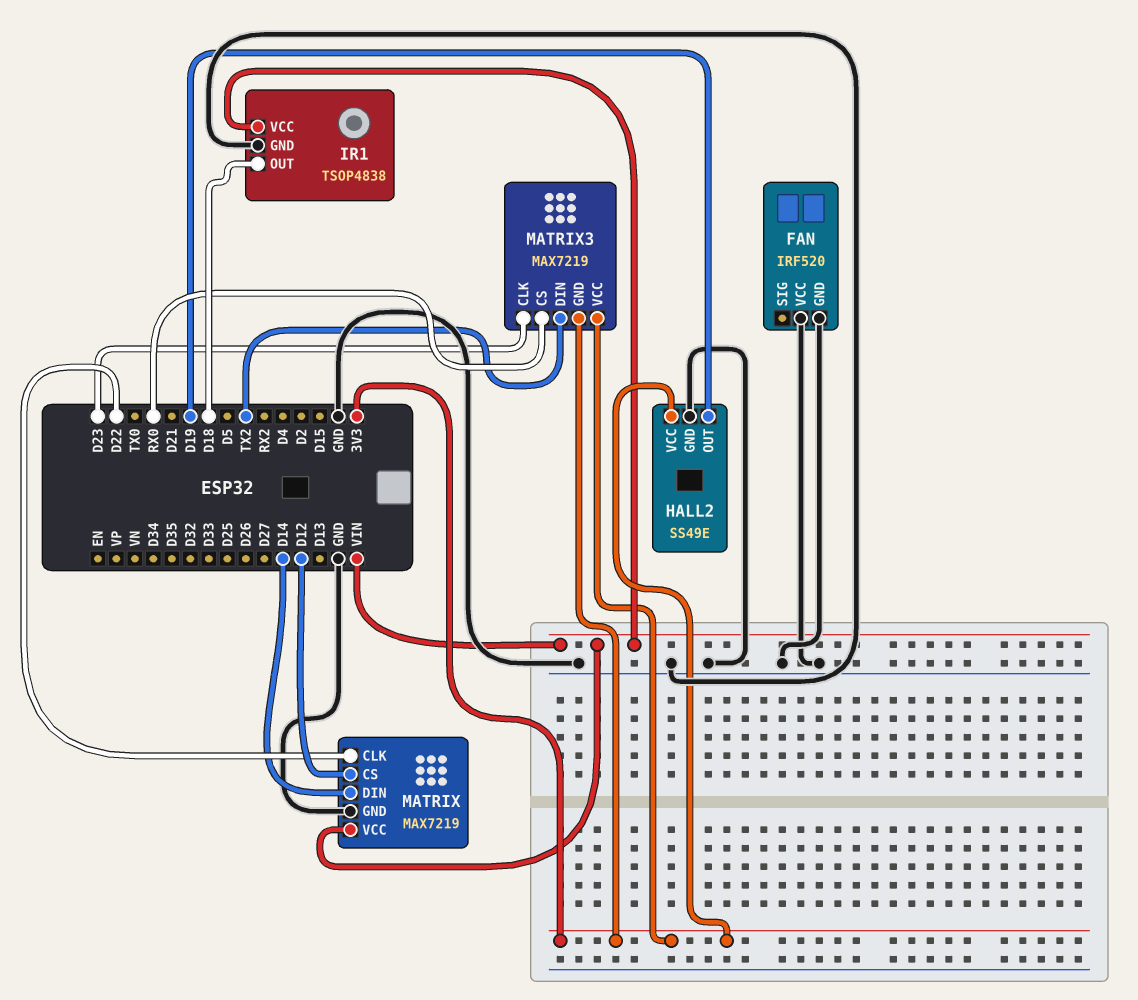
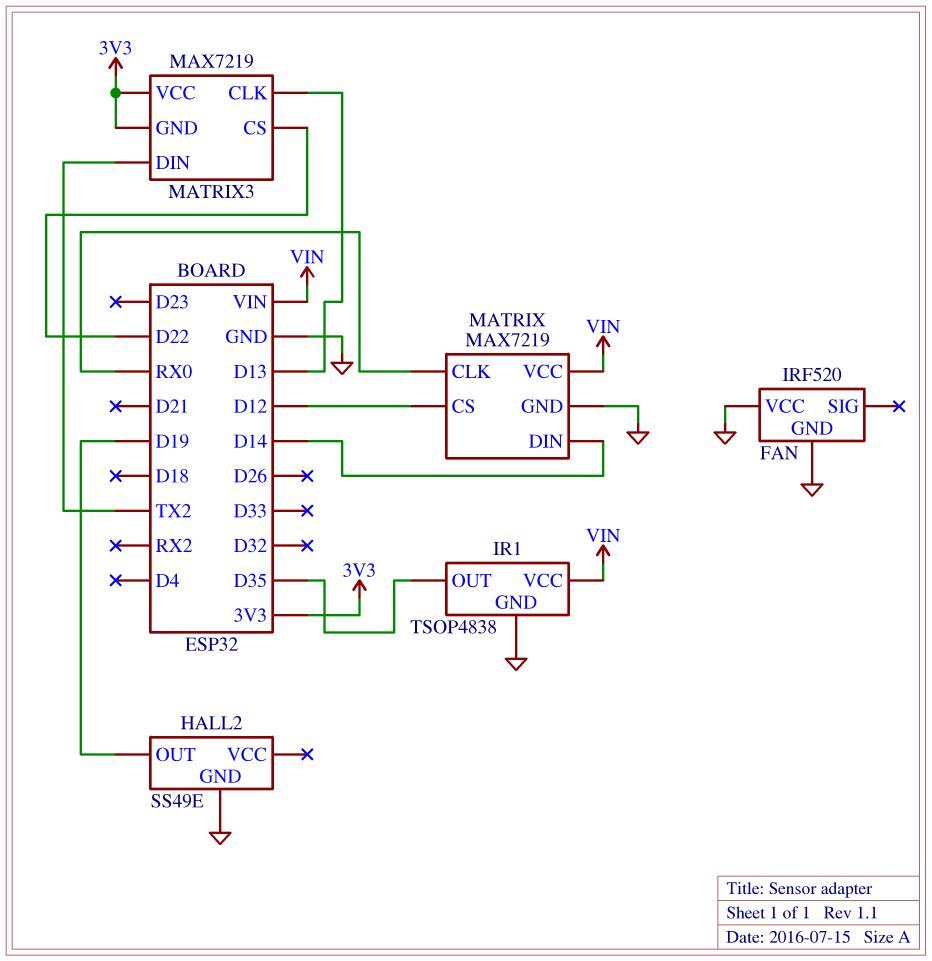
HALL2 pin VCC: 3V3 -> none
IR1 pin OUT: D18 -> D35
MATRIX pin CLK: D22 -> RX0
MATRIX3 pin CLK: D23 -> D13
MATRIX3 pin CS: RX0 -> D22

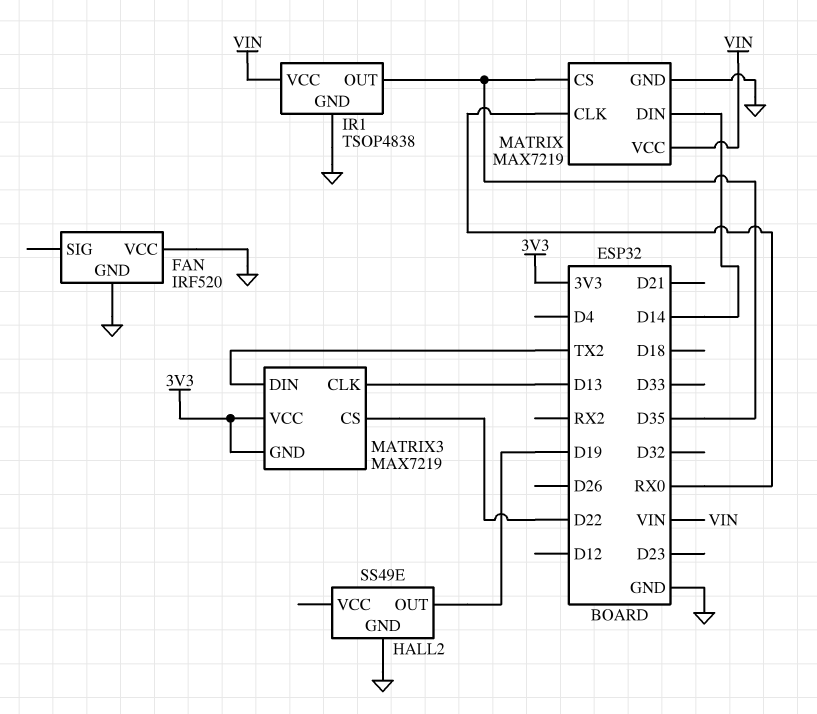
MATRIX pin CS: D12 -> D35

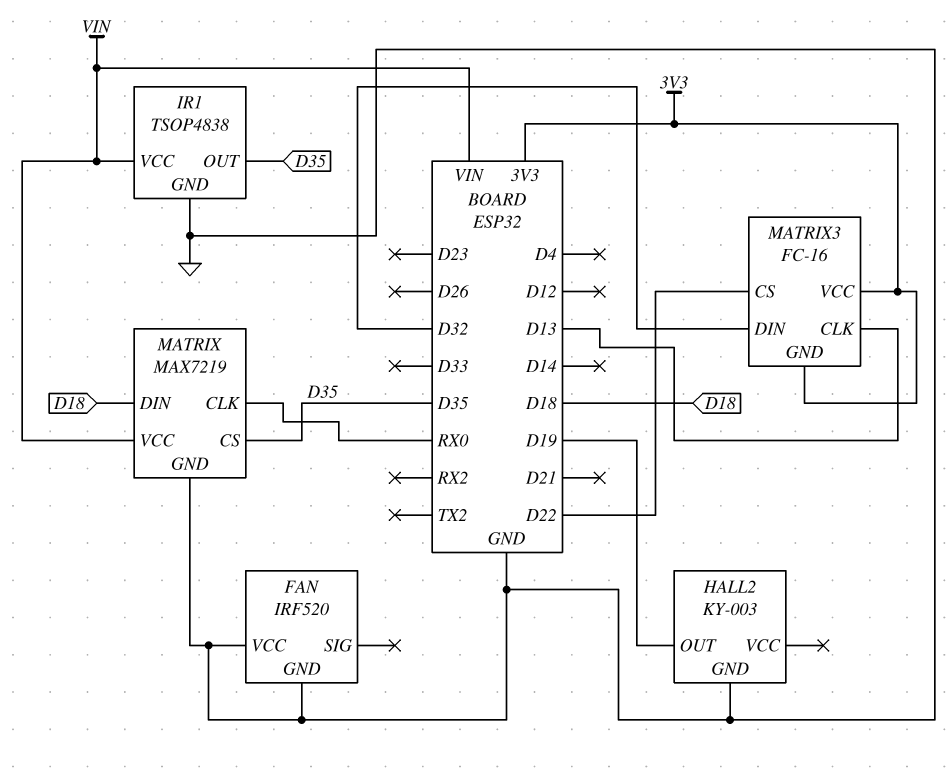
HALL2: SS49E -> KY-003
MATRIX pin DIN: D14 -> D18
MATRIX3: MAX7219 -> FC-16
MATRIX3 pin DIN: TX2 -> D32

